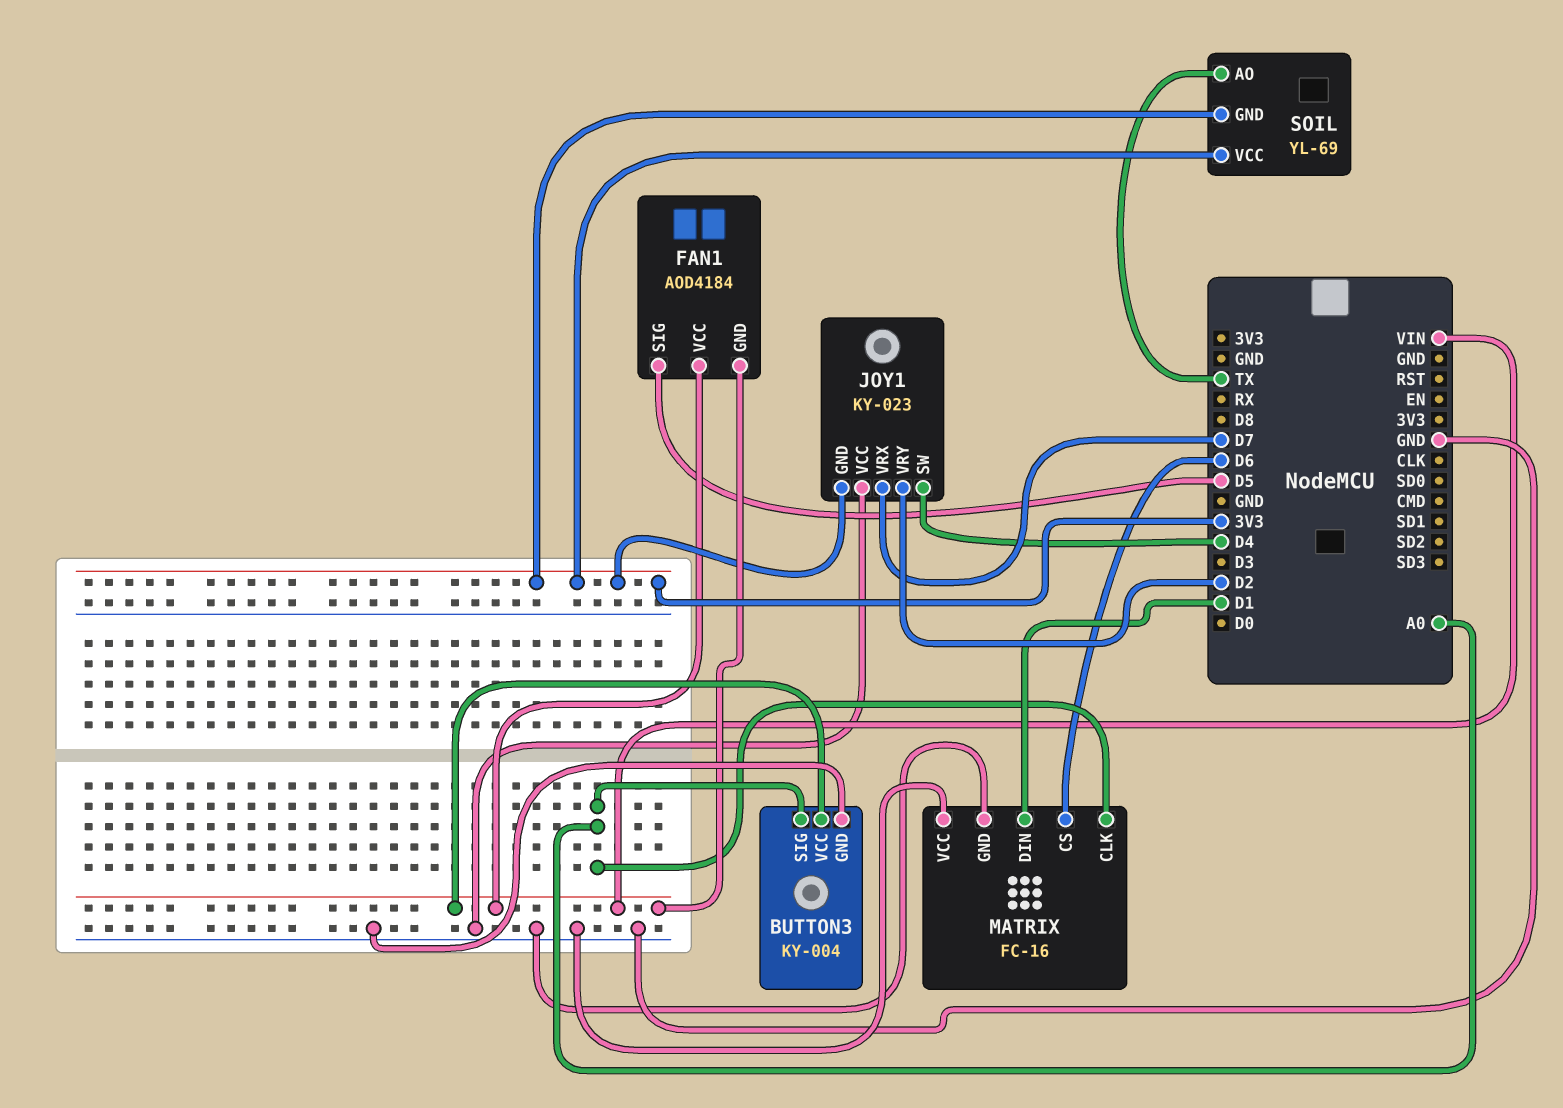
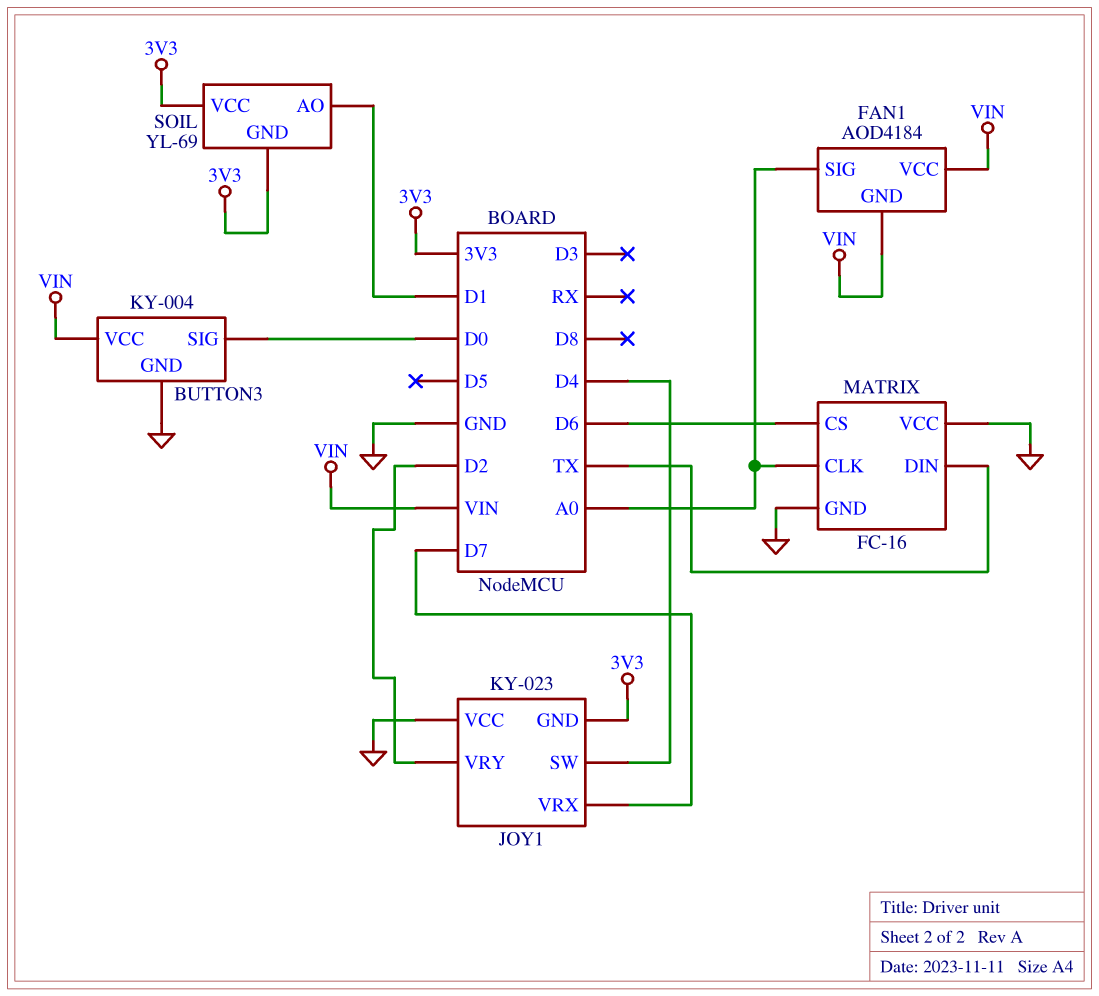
BUTTON3 pin SIG: A0 -> D0
FAN1 pin SIG: D5 -> A0
MATRIX pin DIN: D1 -> TX
SOIL pin AO: TX -> D1

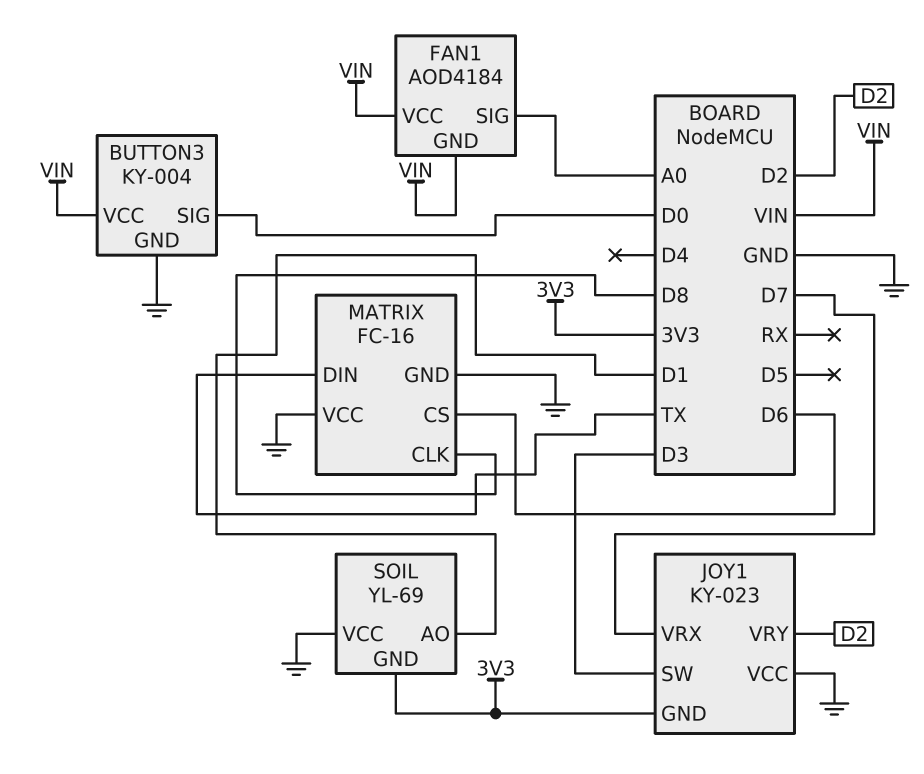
JOY1 pin SW: D4 -> D3
MATRIX pin CLK: A0 -> D8
SOIL pin VCC: 3V3 -> GND

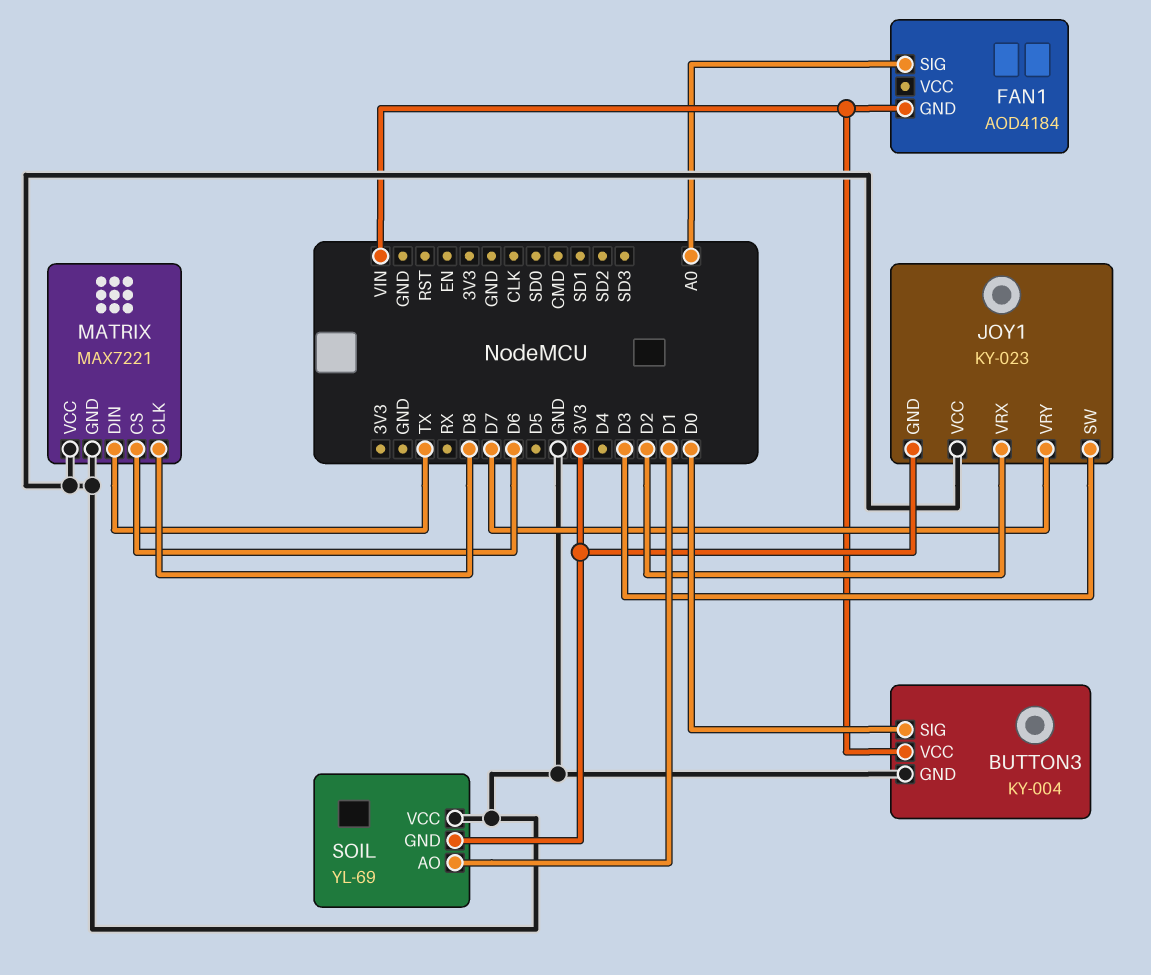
FAN1 pin VCC: VIN -> none
JOY1 pin VRX: D7 -> D2
JOY1 pin VRY: D2 -> D7
MATRIX: FC-16 -> MAX7221

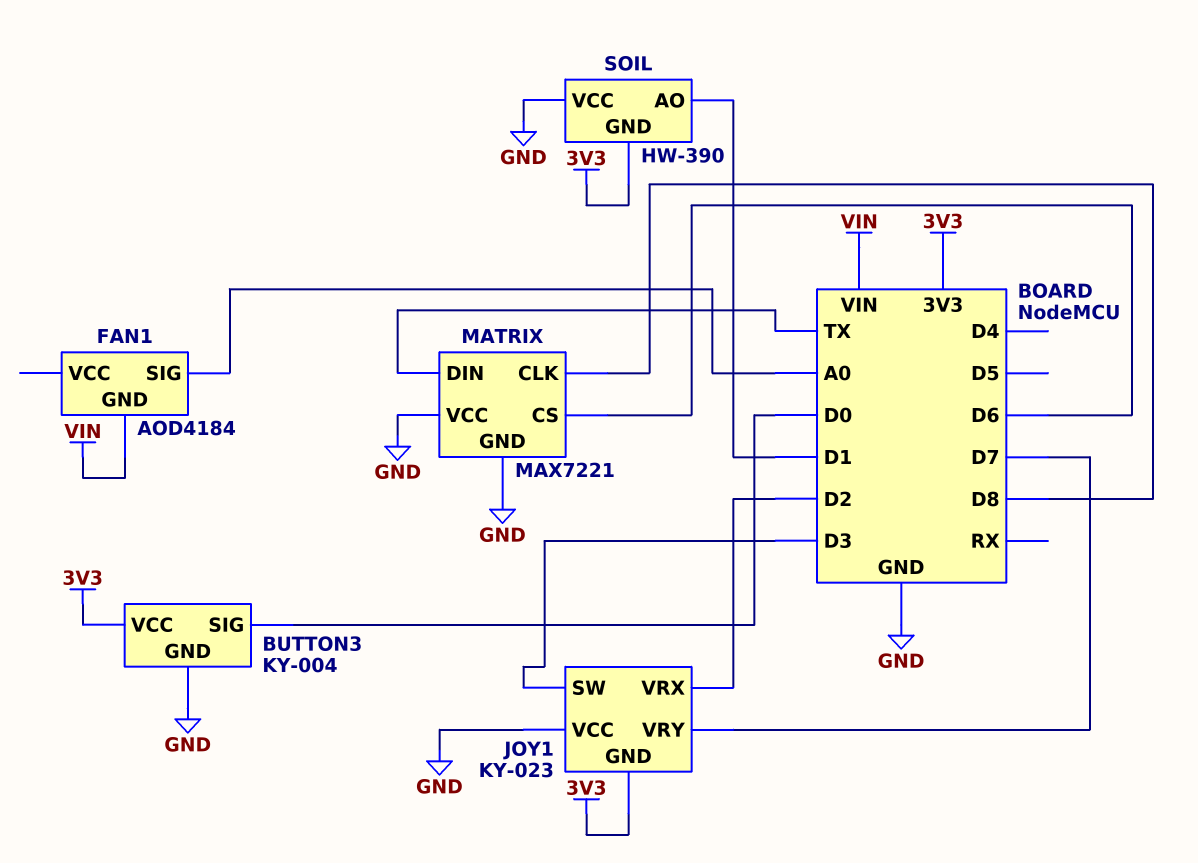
BUTTON3 pin VCC: VIN -> 3V3
SOIL: YL-69 -> HW-390

